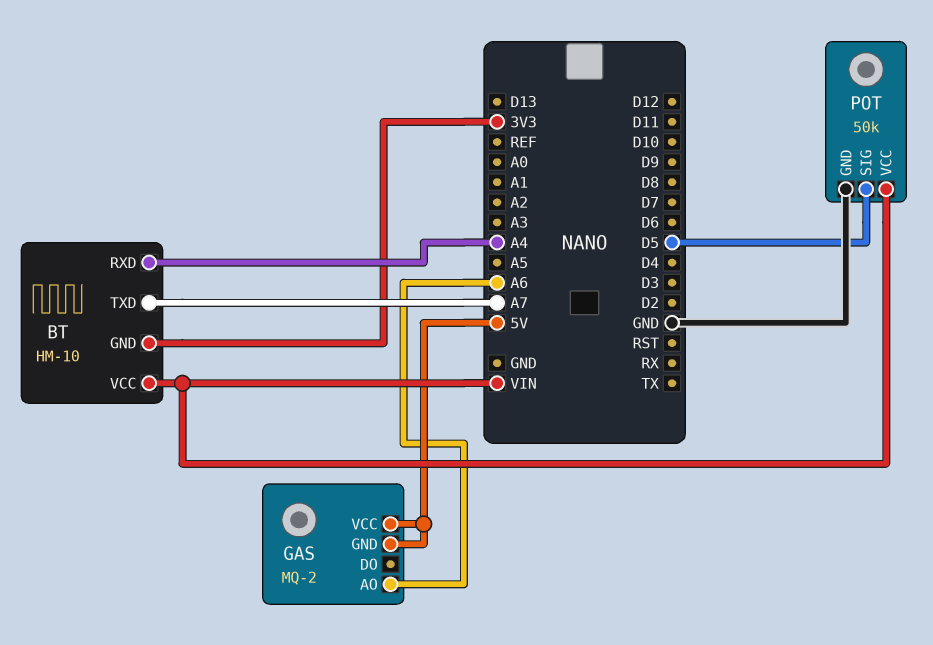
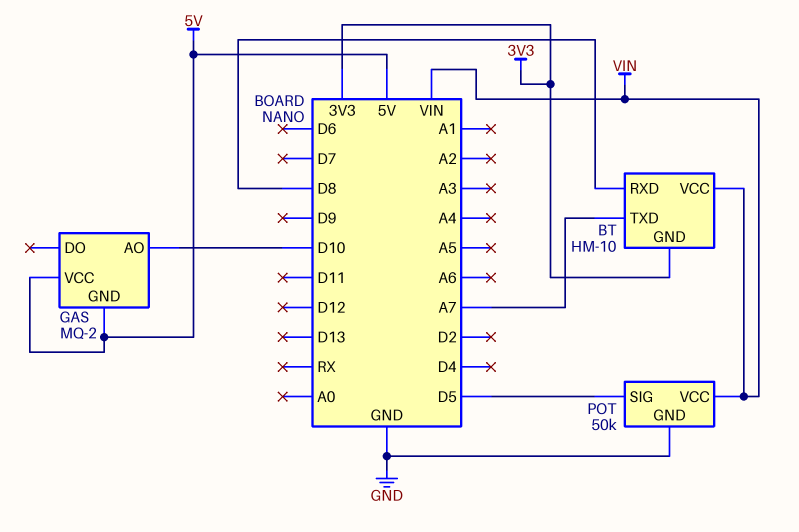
BT pin RXD: A4 -> D8
GAS pin AO: A6 -> D10

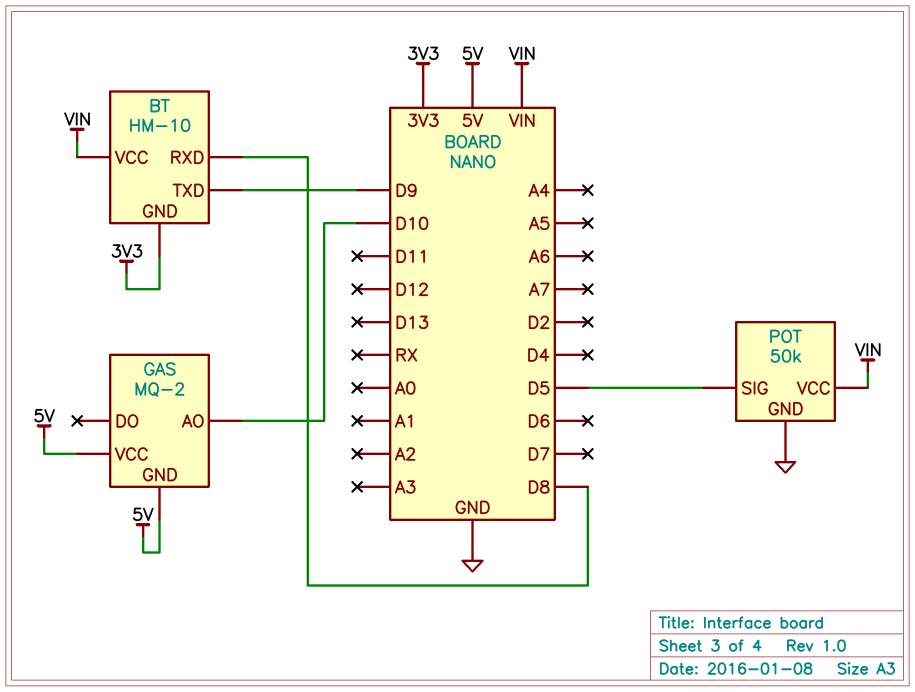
BT pin TXD: A7 -> D9

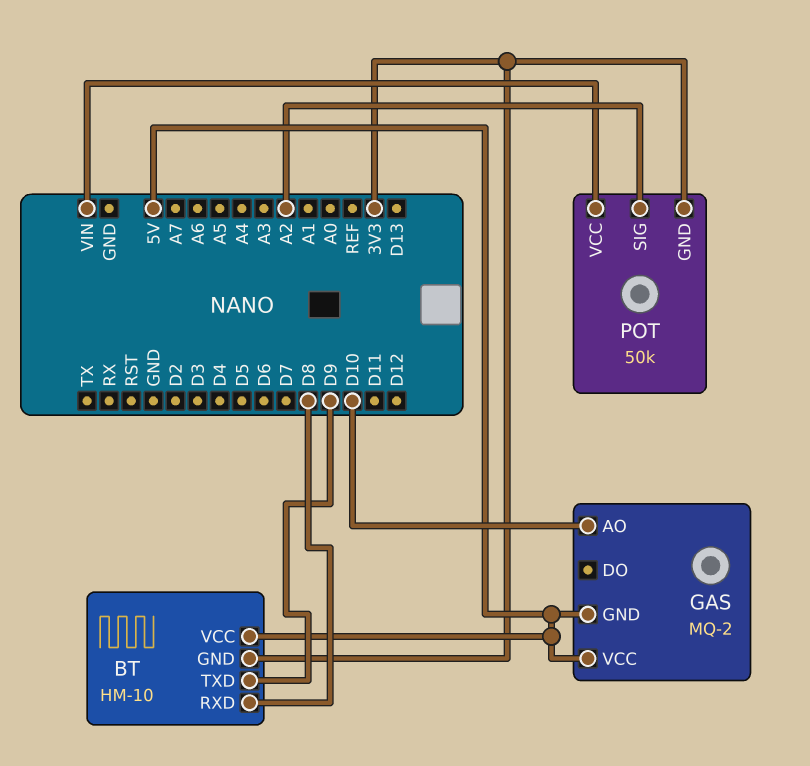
BT pin VCC: VIN -> 5V
POT pin GND: GND -> 3V3
POT pin SIG: D5 -> A2

